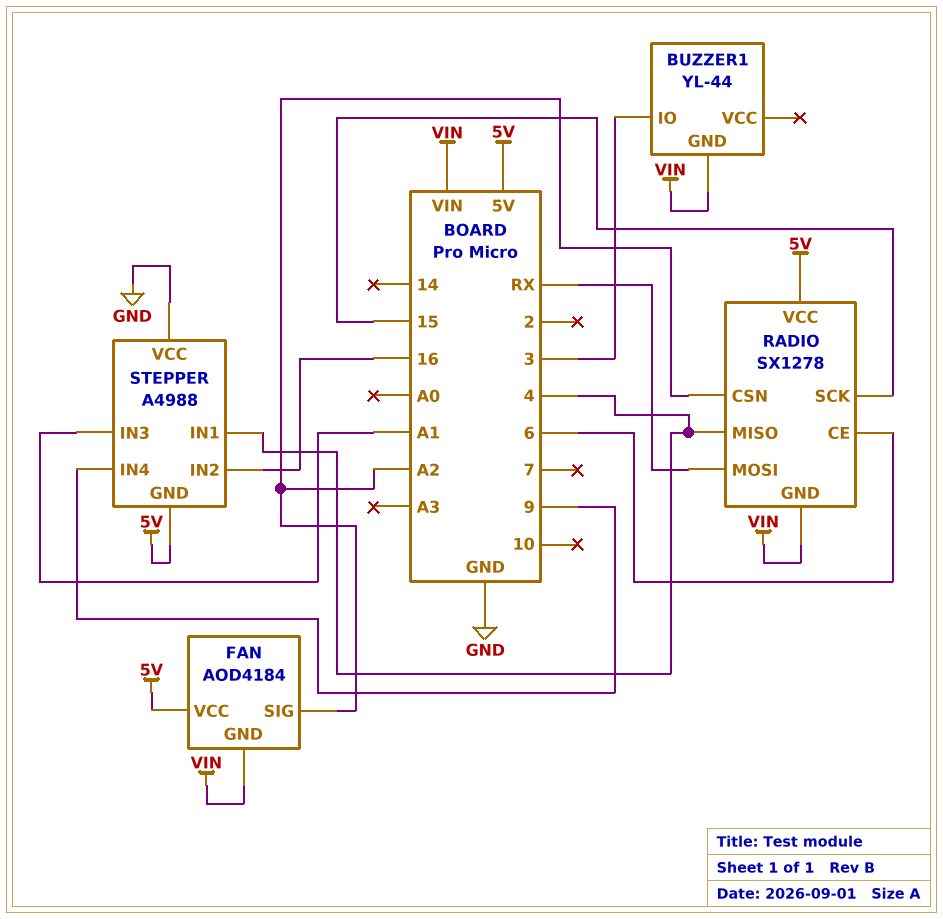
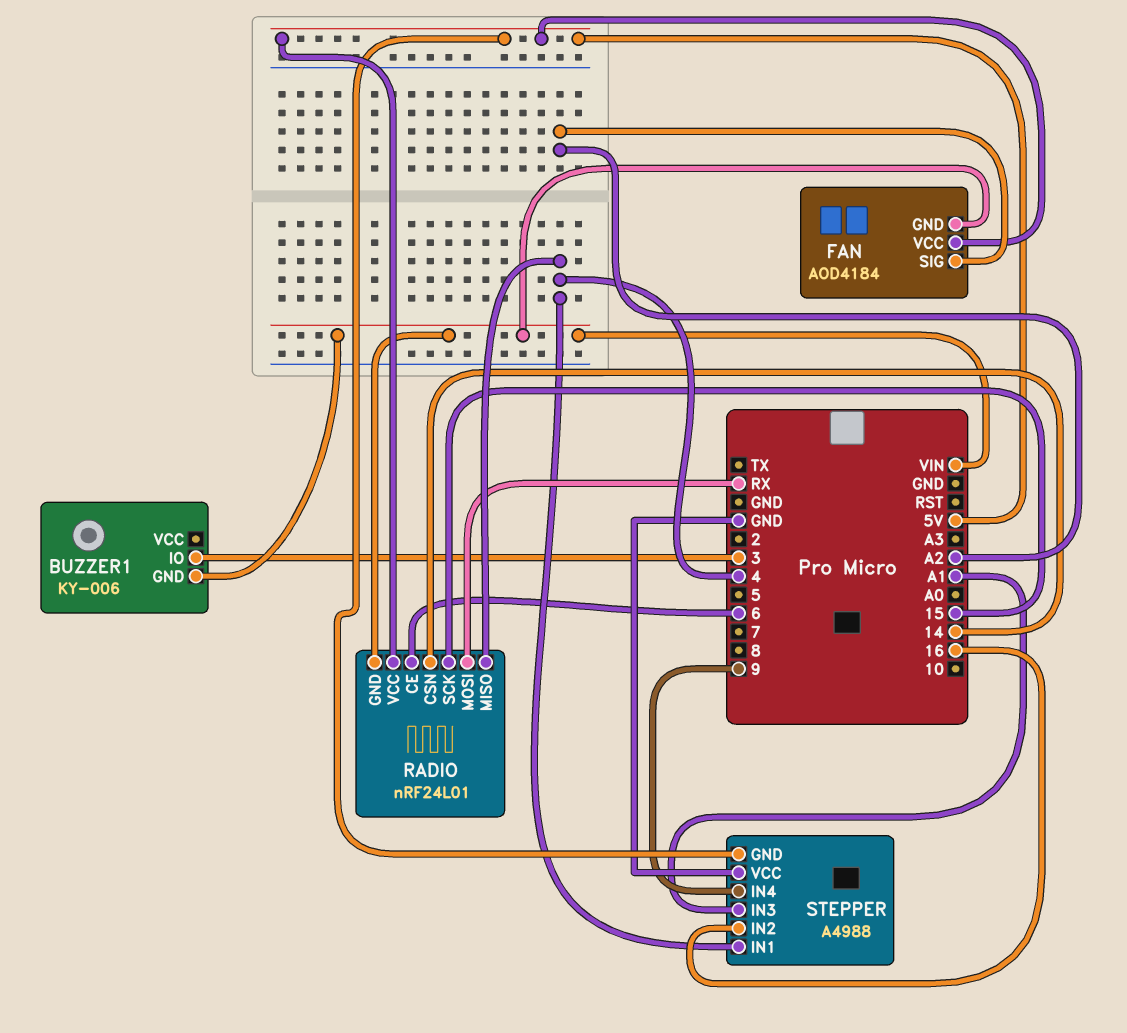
BUZZER1: YL-44 -> KY-006
RADIO: SX1278 -> nRF24L01
RADIO pin CSN: A2 -> 14

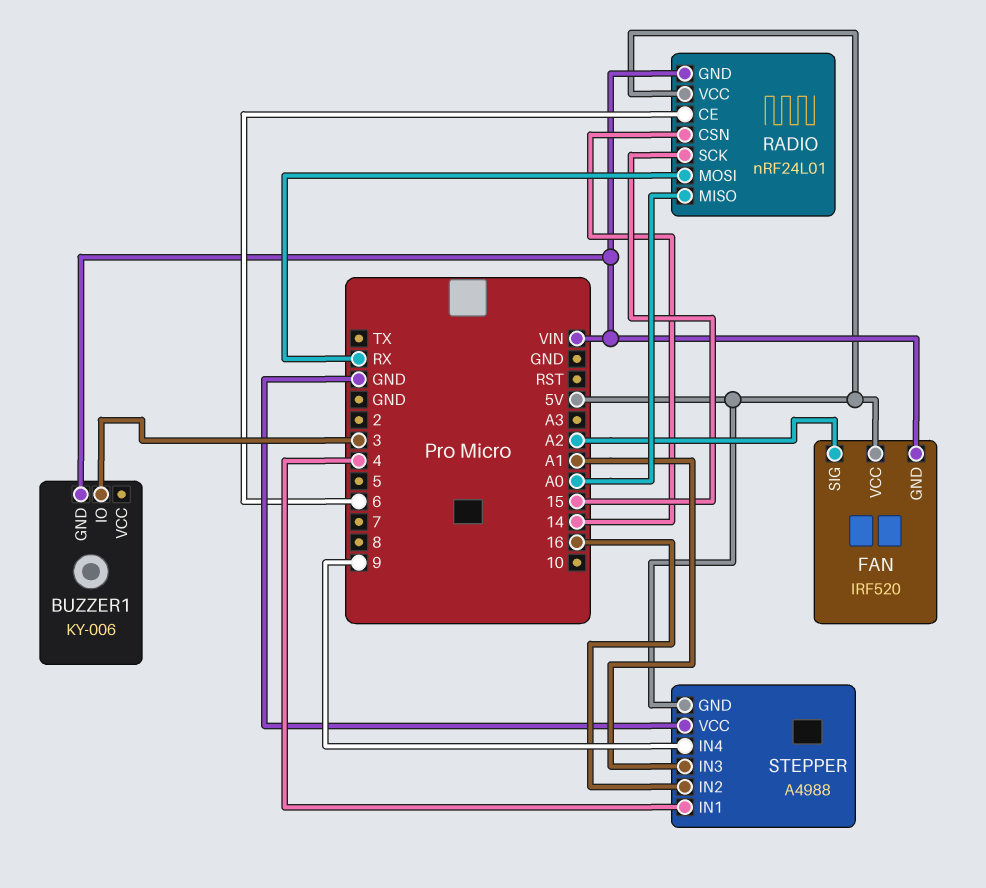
FAN: AOD4184 -> IRF520
RADIO pin MISO: 4 -> A0

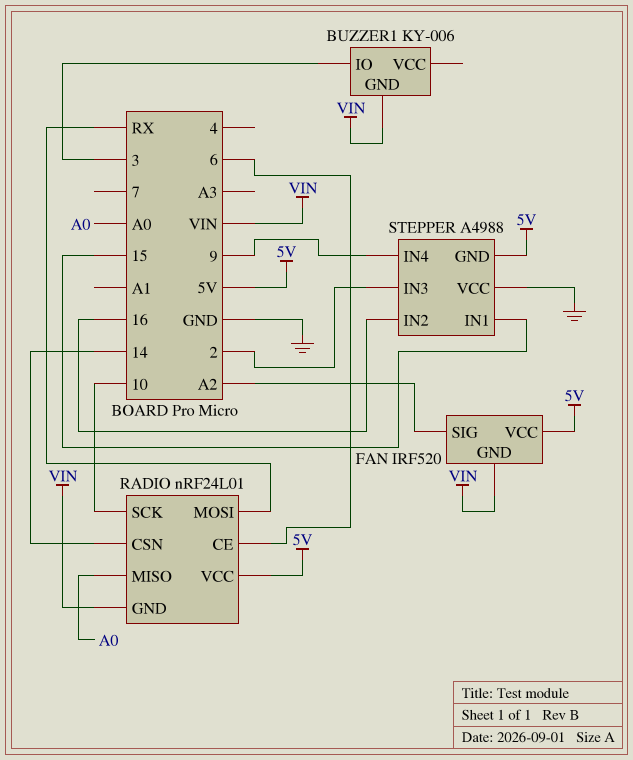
RADIO pin SCK: 15 -> 10
STEPPER pin IN1: 4 -> 15
STEPPER pin IN3: A1 -> 2

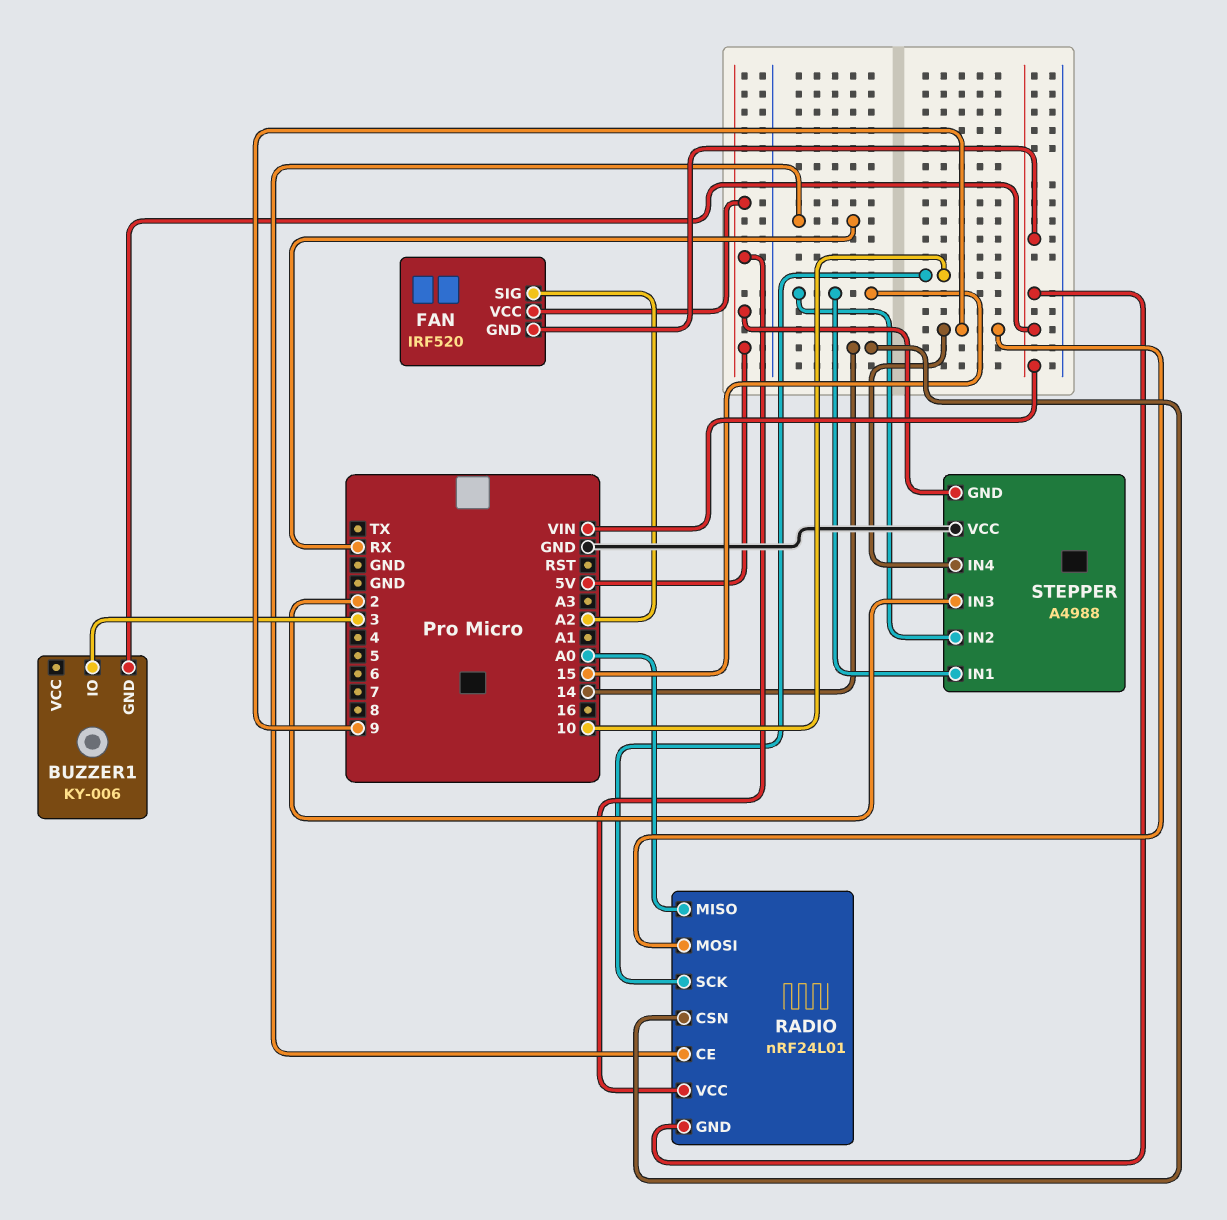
RADIO pin CE: 6 -> RX
RADIO pin MOSI: RX -> 9
STEPPER pin IN2: 16 -> 15

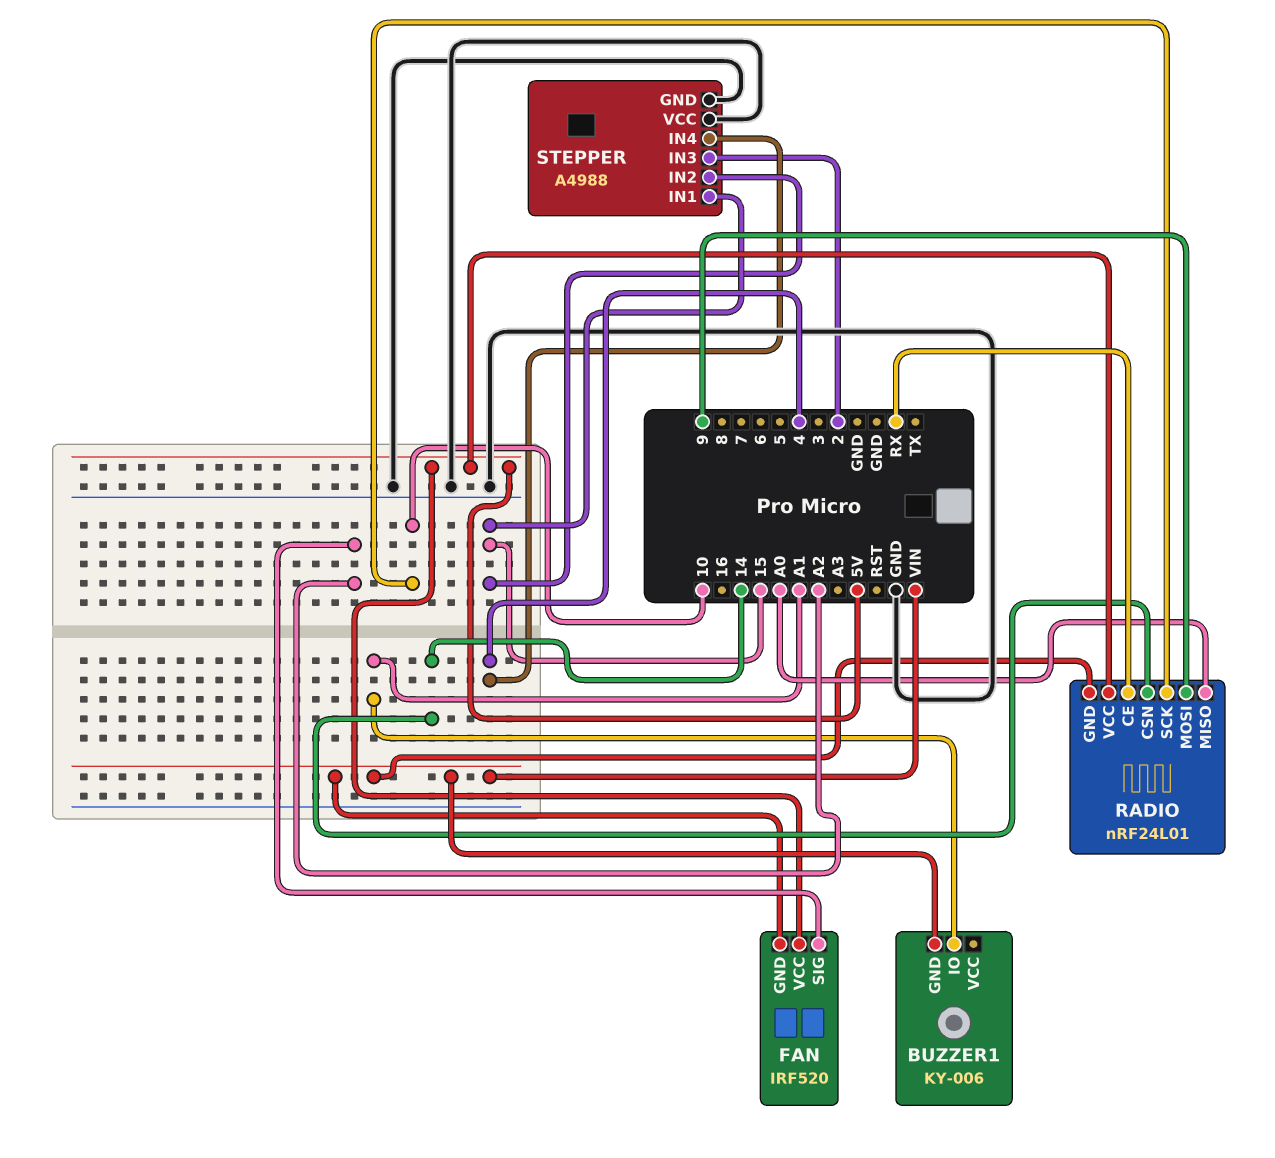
BUZZER1 pin IO: 3 -> A1
STEPPER pin GND: 5V -> GND
STEPPER pin IN4: 9 -> 4

